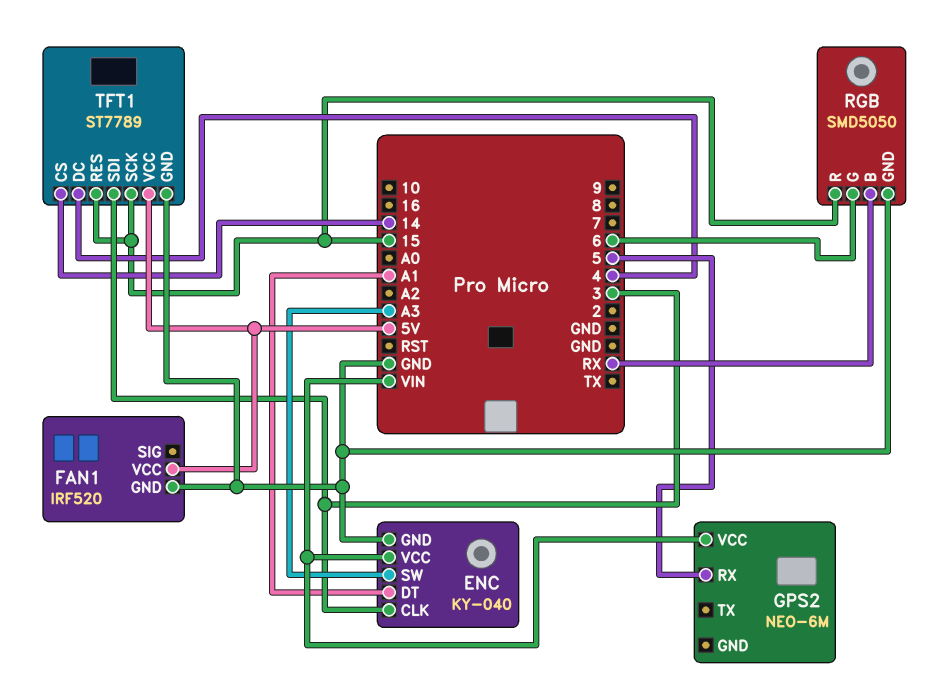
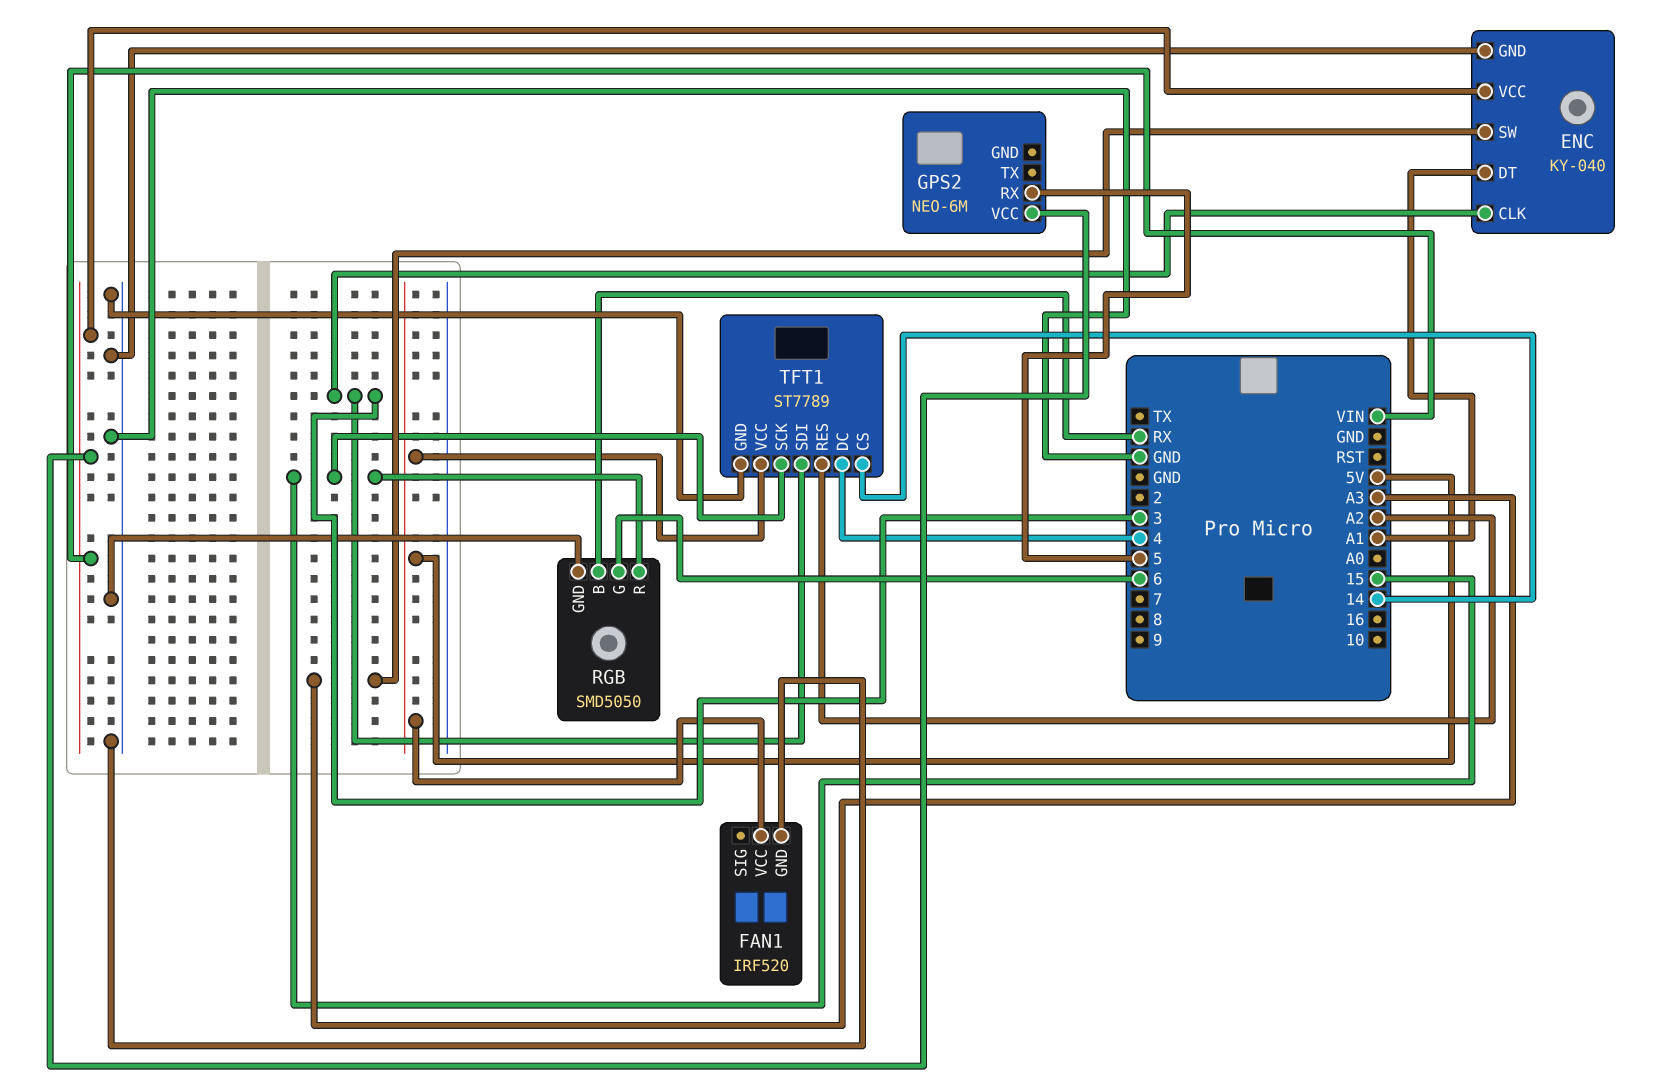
TFT1 pin RES: 15 -> A2

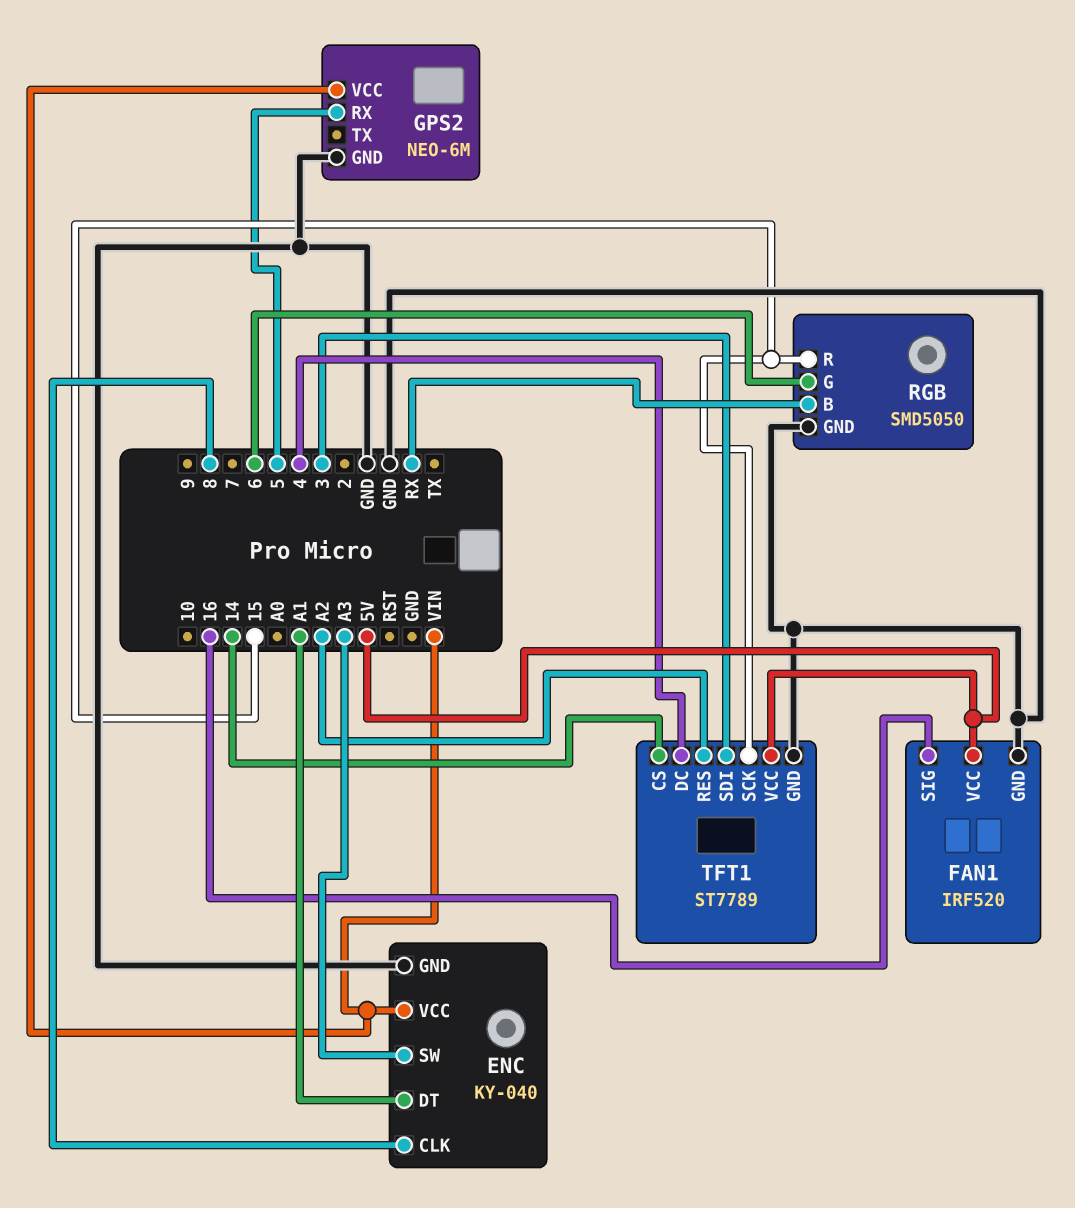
ENC pin CLK: 3 -> 8
FAN1 pin SIG: none -> 16
GPS2 pin GND: none -> GND

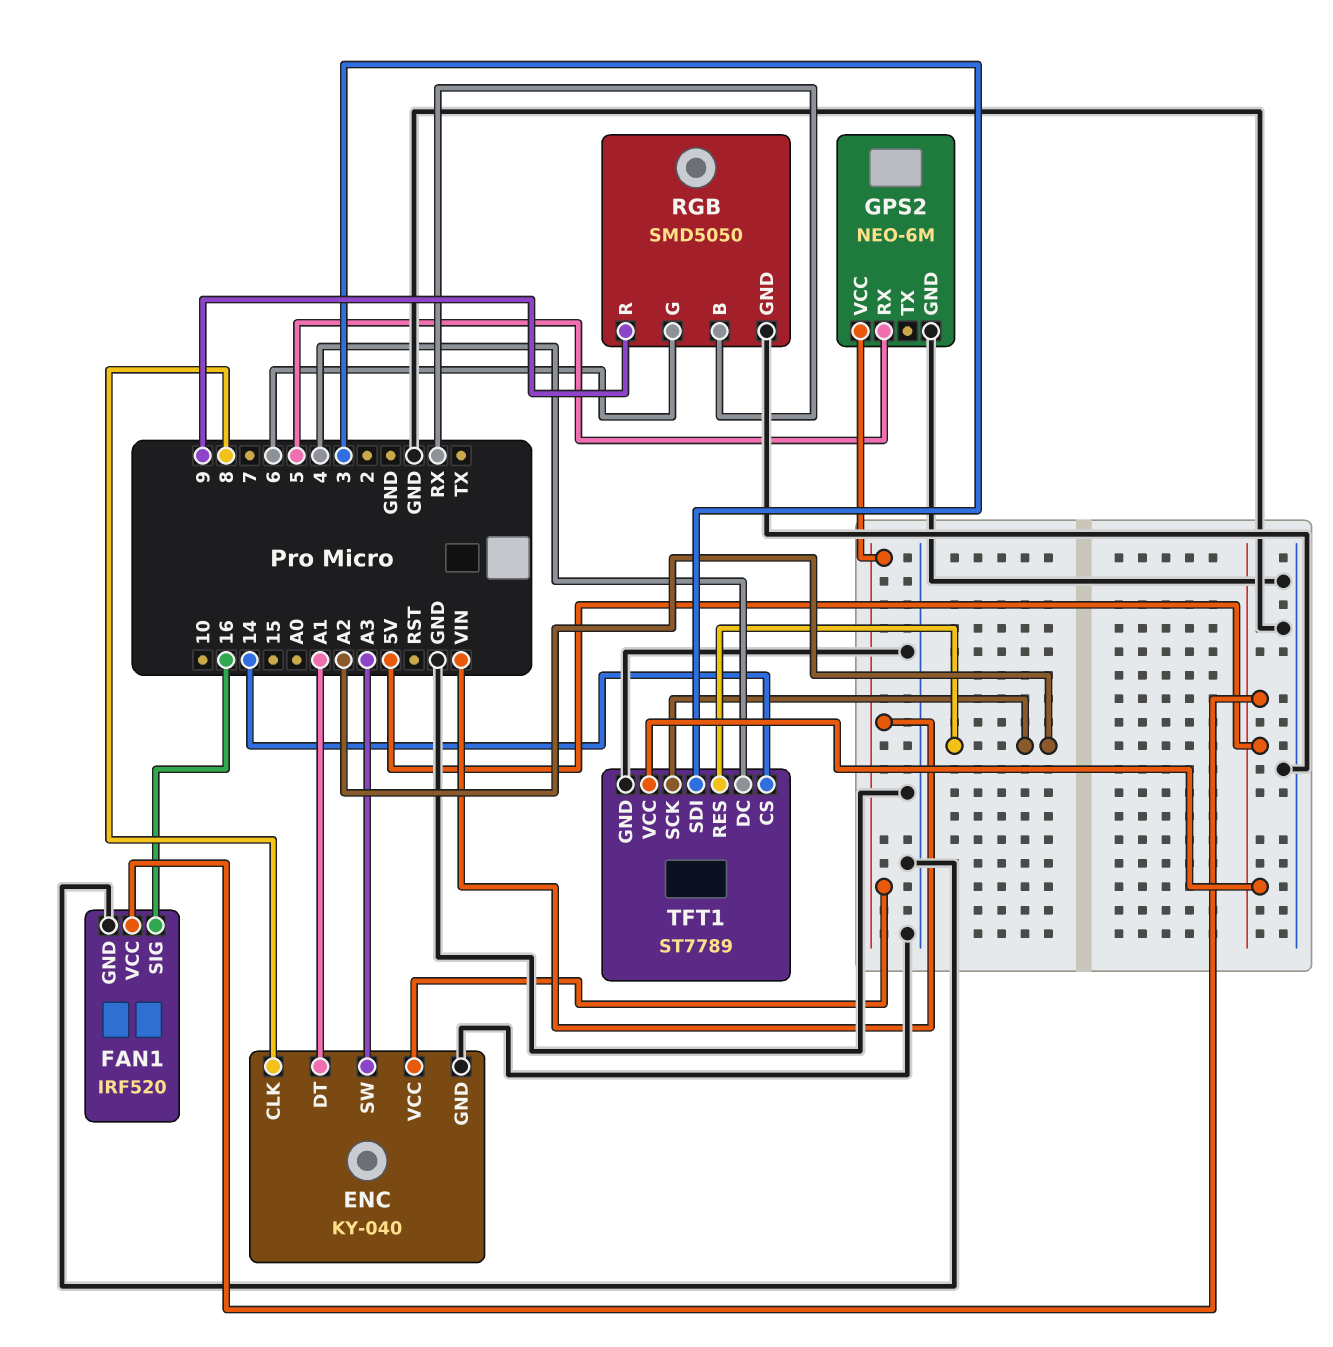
RGB pin R: 15 -> 9
TFT1 pin SCK: 15 -> A2

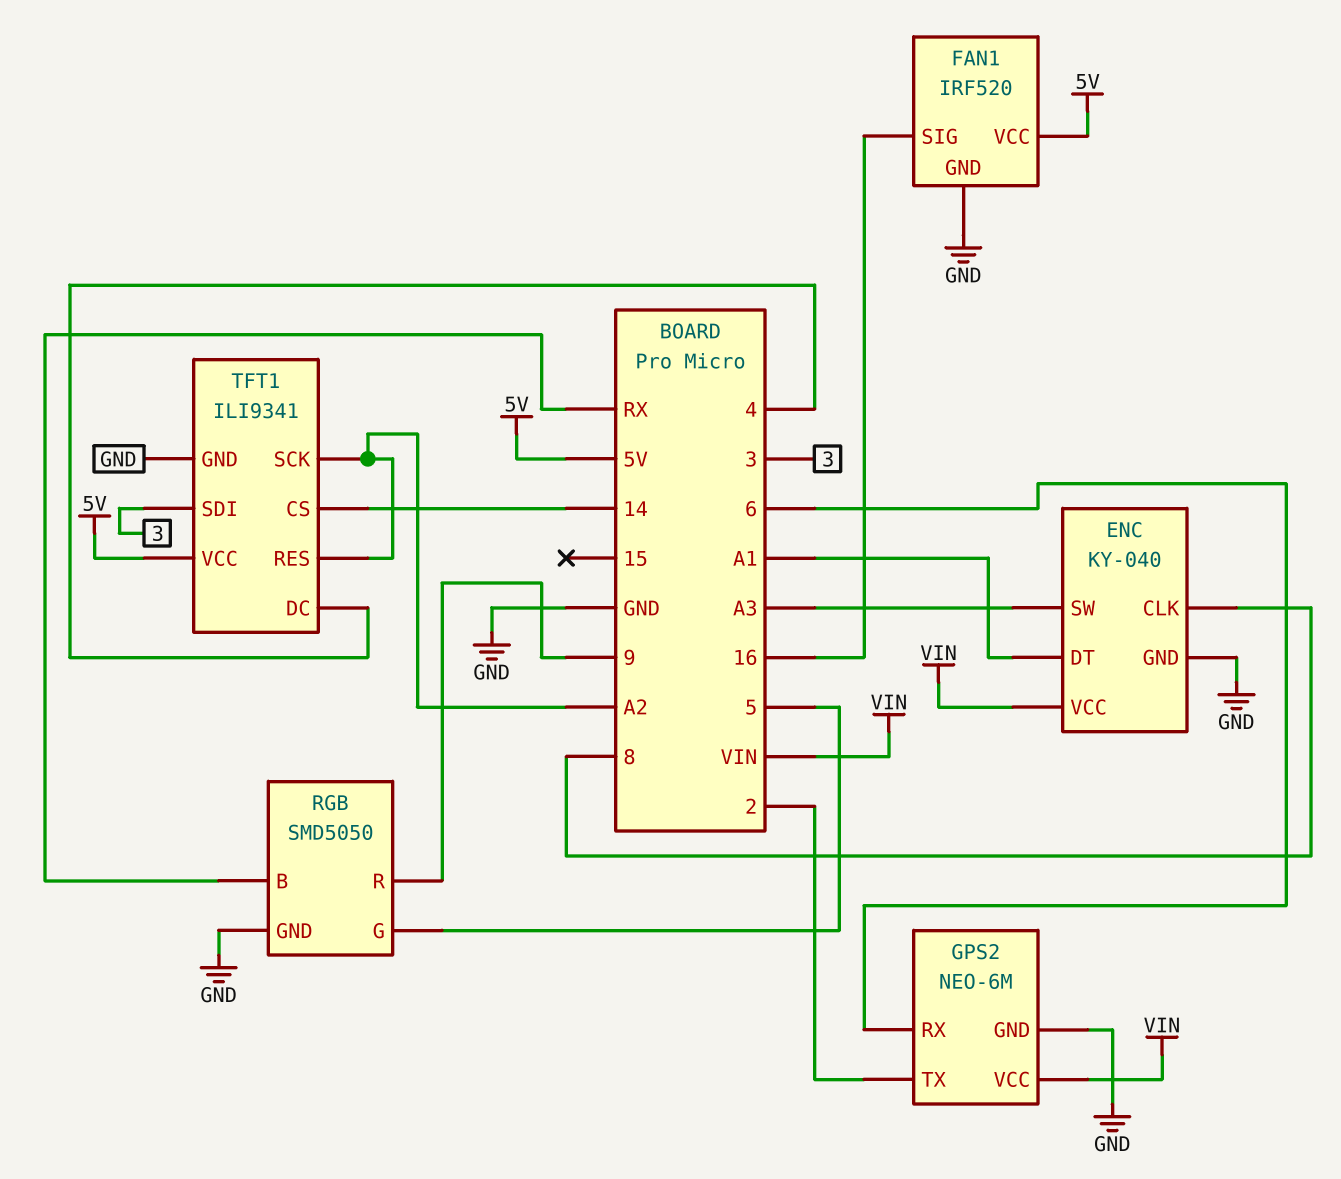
GPS2 pin RX: 5 -> 6
GPS2 pin TX: none -> 2
RGB pin G: 6 -> 5
TFT1: ST7789 -> ILI9341

